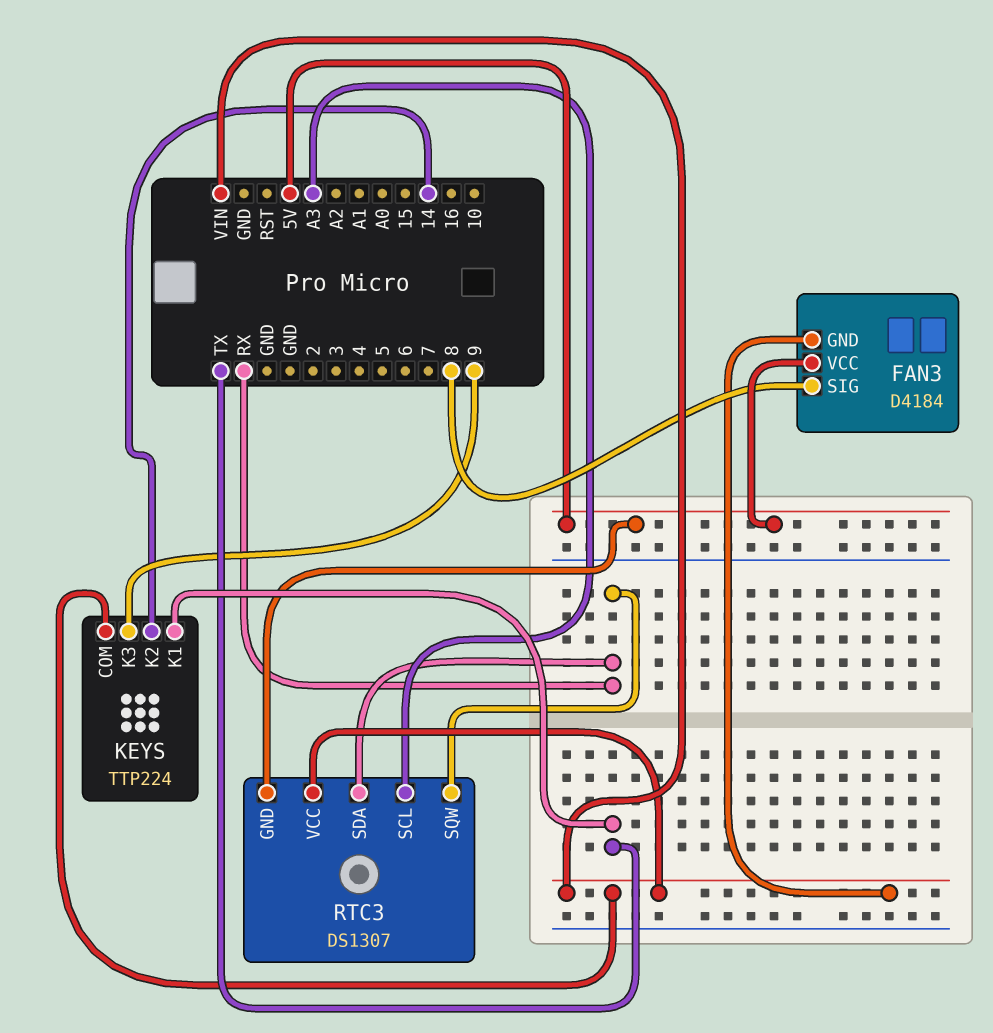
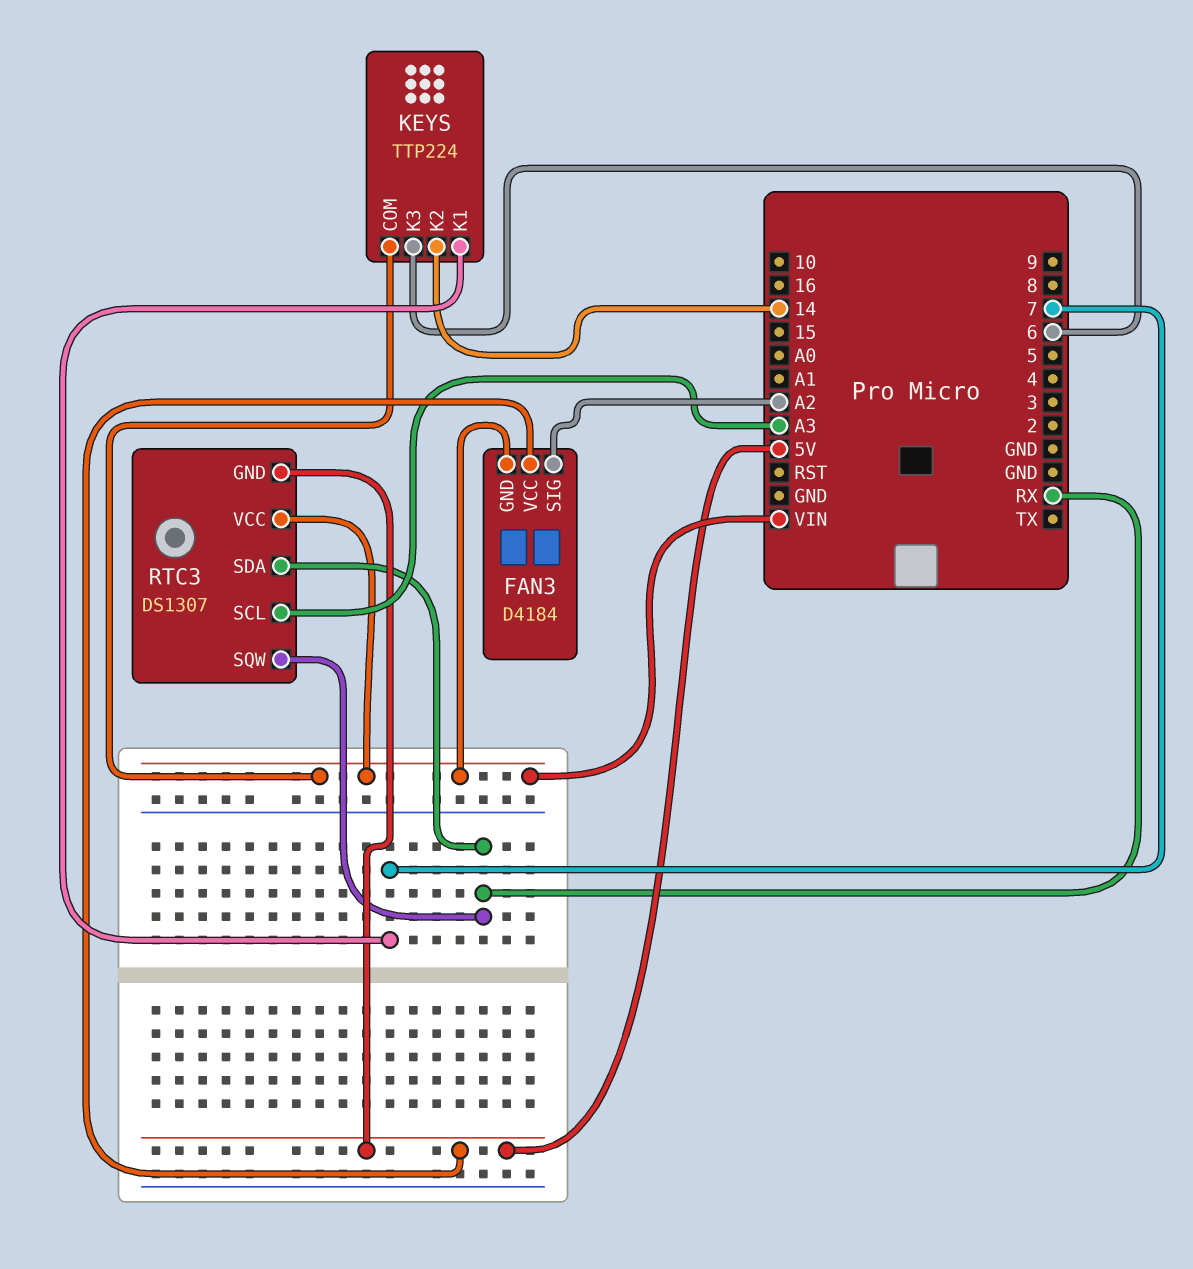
FAN3 pin SIG: 8 -> A2
KEYS pin K1: TX -> 7
KEYS pin K3: 9 -> 6

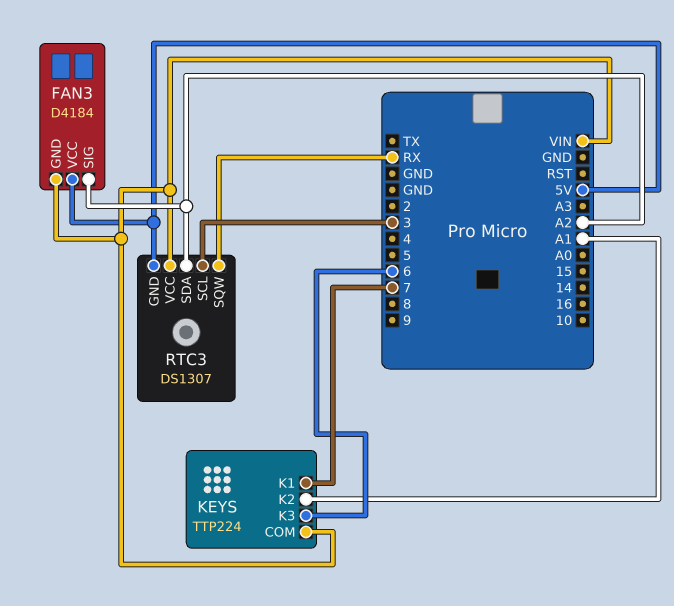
KEYS pin K2: 14 -> A1
RTC3 pin SCL: A3 -> 3
RTC3 pin SDA: RX -> A2

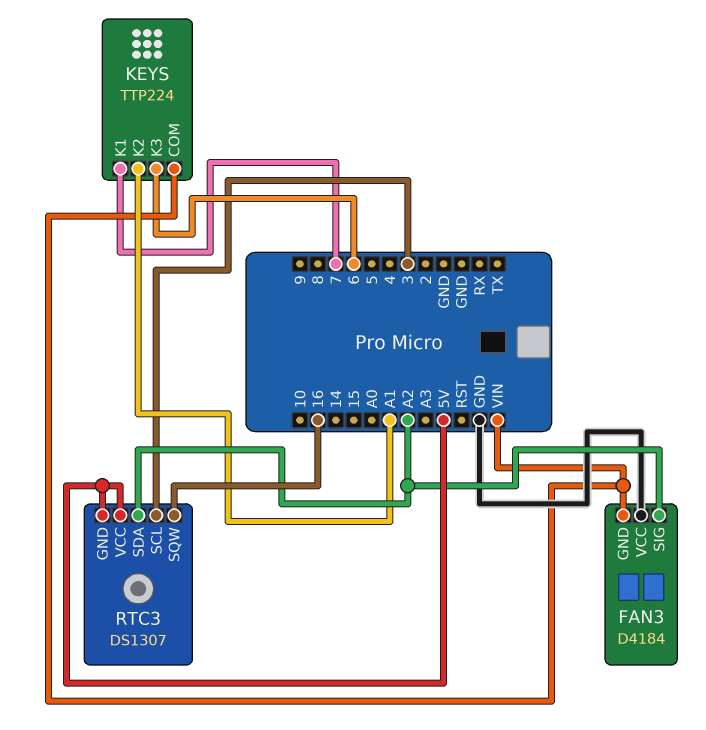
FAN3 pin VCC: 5V -> GND
RTC3 pin SQW: RX -> 16
RTC3 pin VCC: VIN -> 5V

